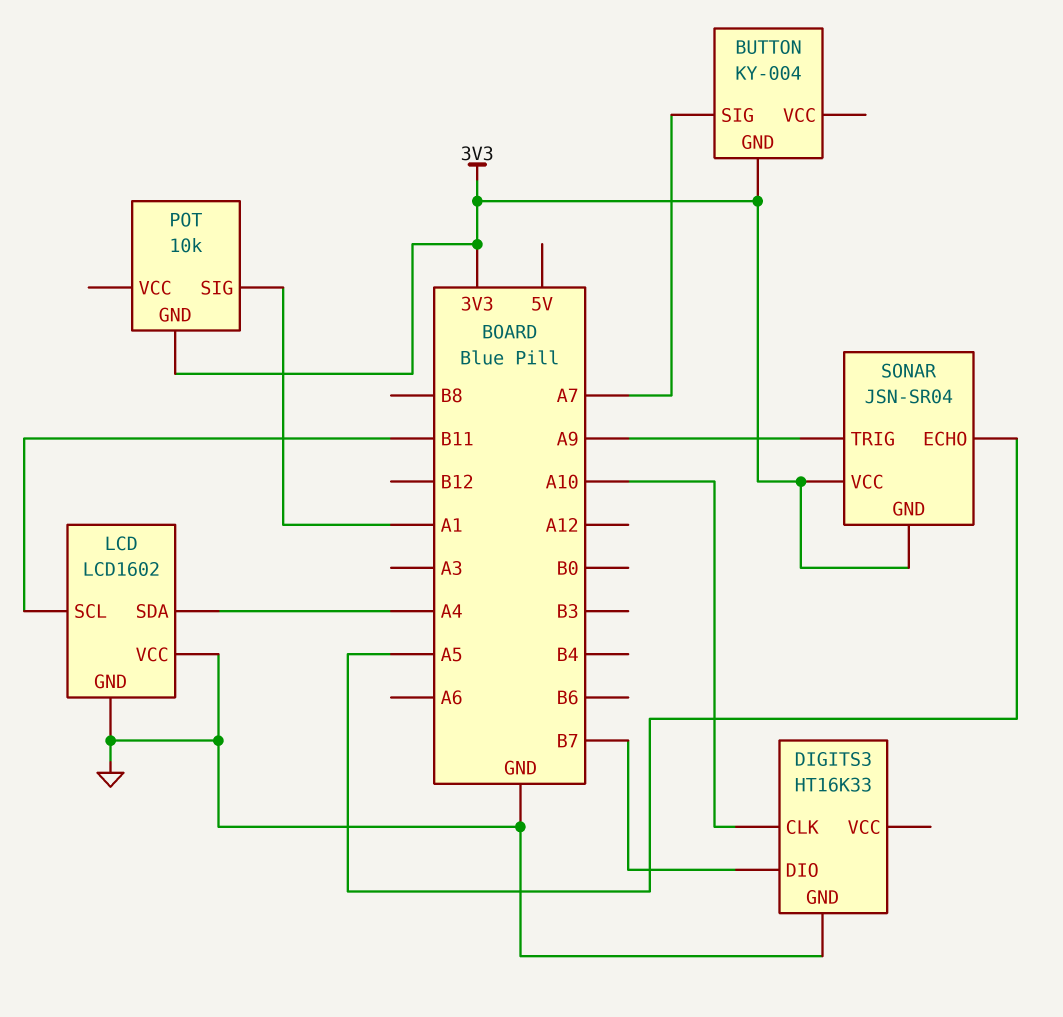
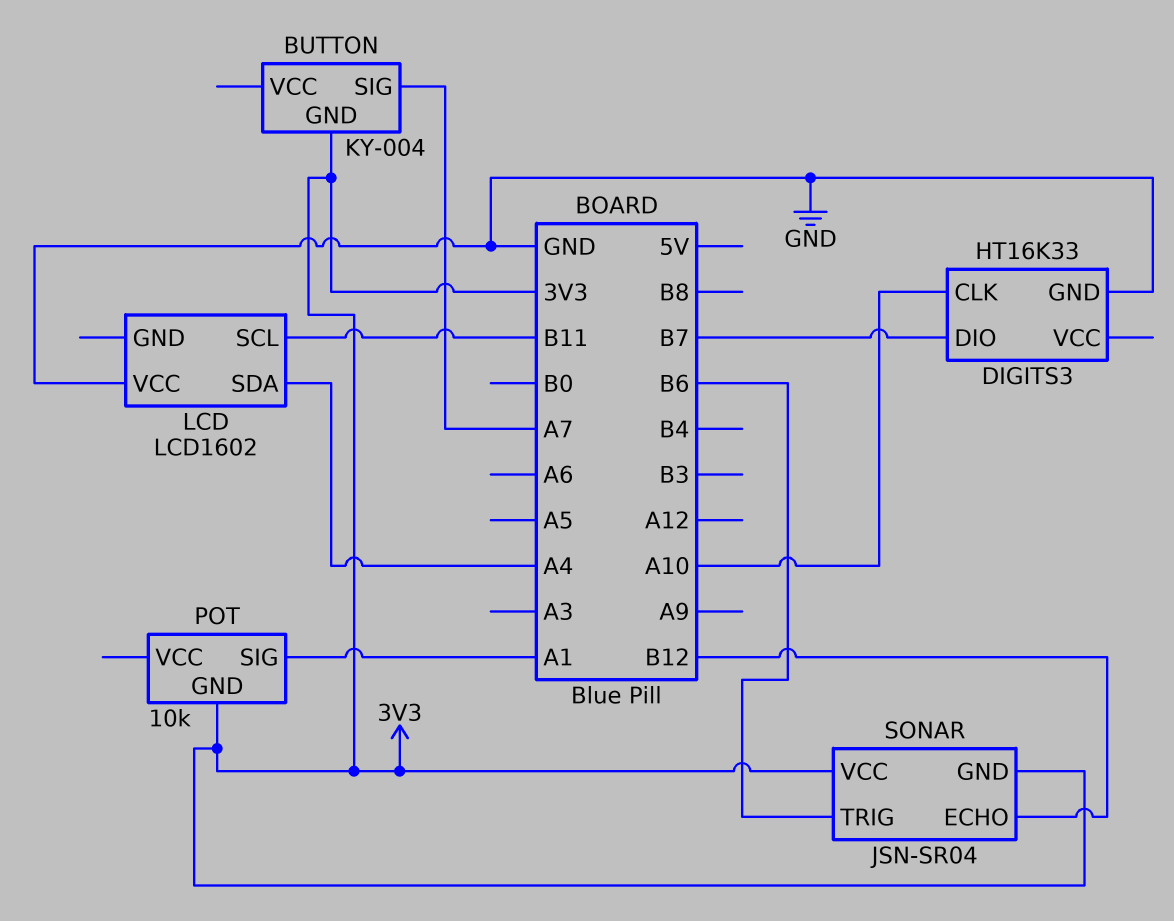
LCD pin GND: GND -> none
SONAR pin ECHO: A5 -> B12
SONAR pin TRIG: A9 -> B6

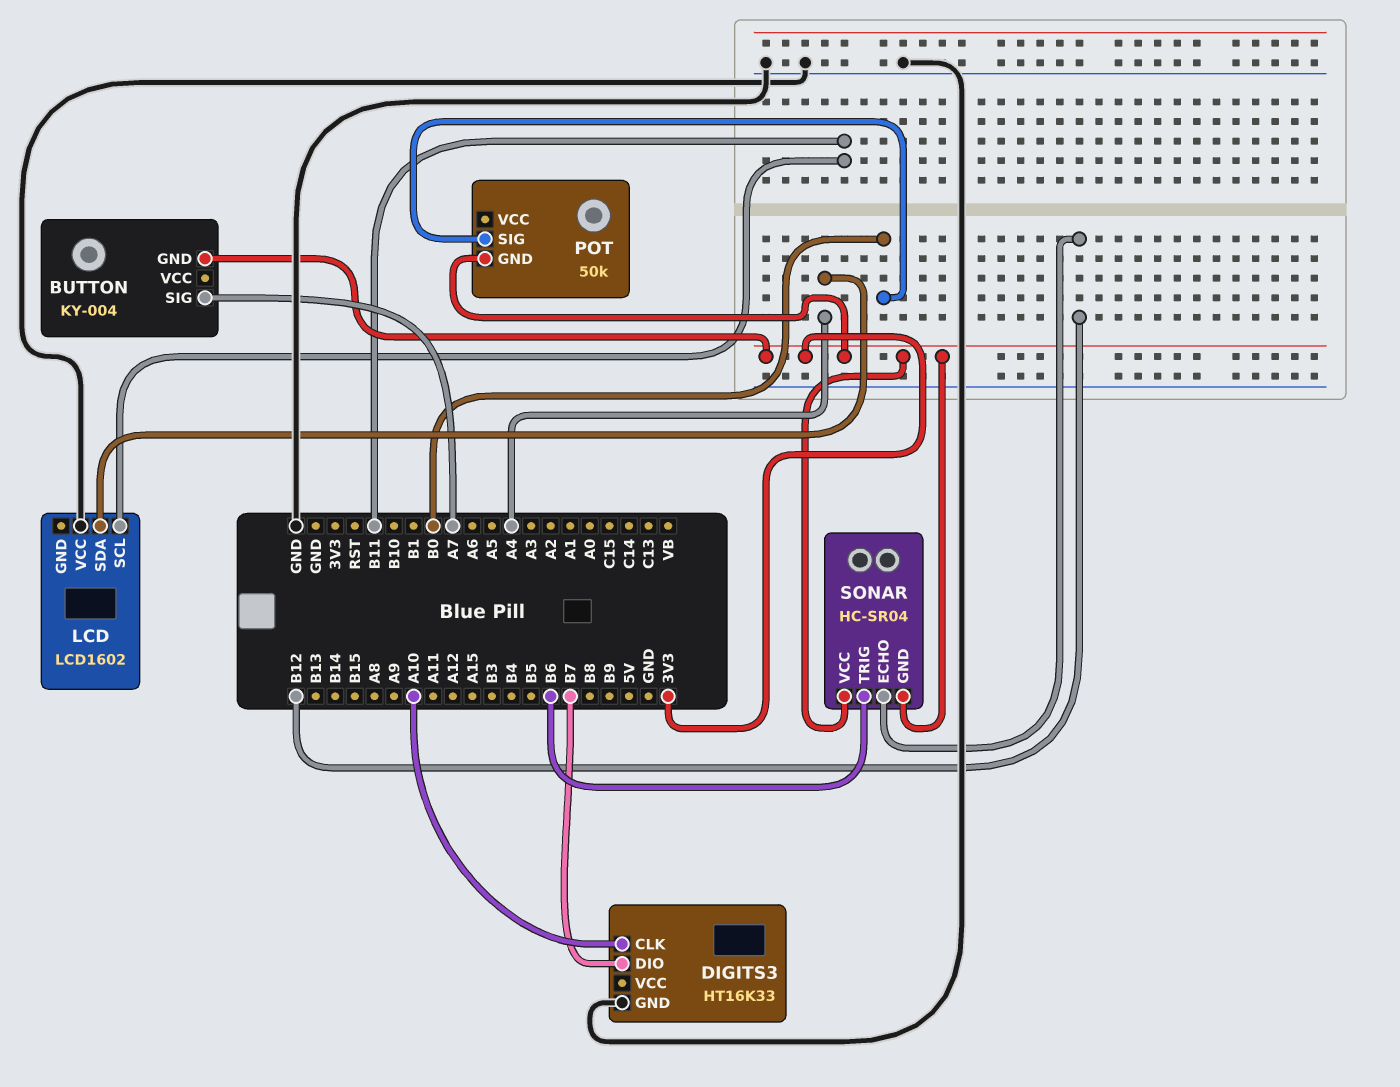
POT: 10k -> 50k
POT pin SIG: A1 -> B0
SONAR: JSN-SR04 -> HC-SR04

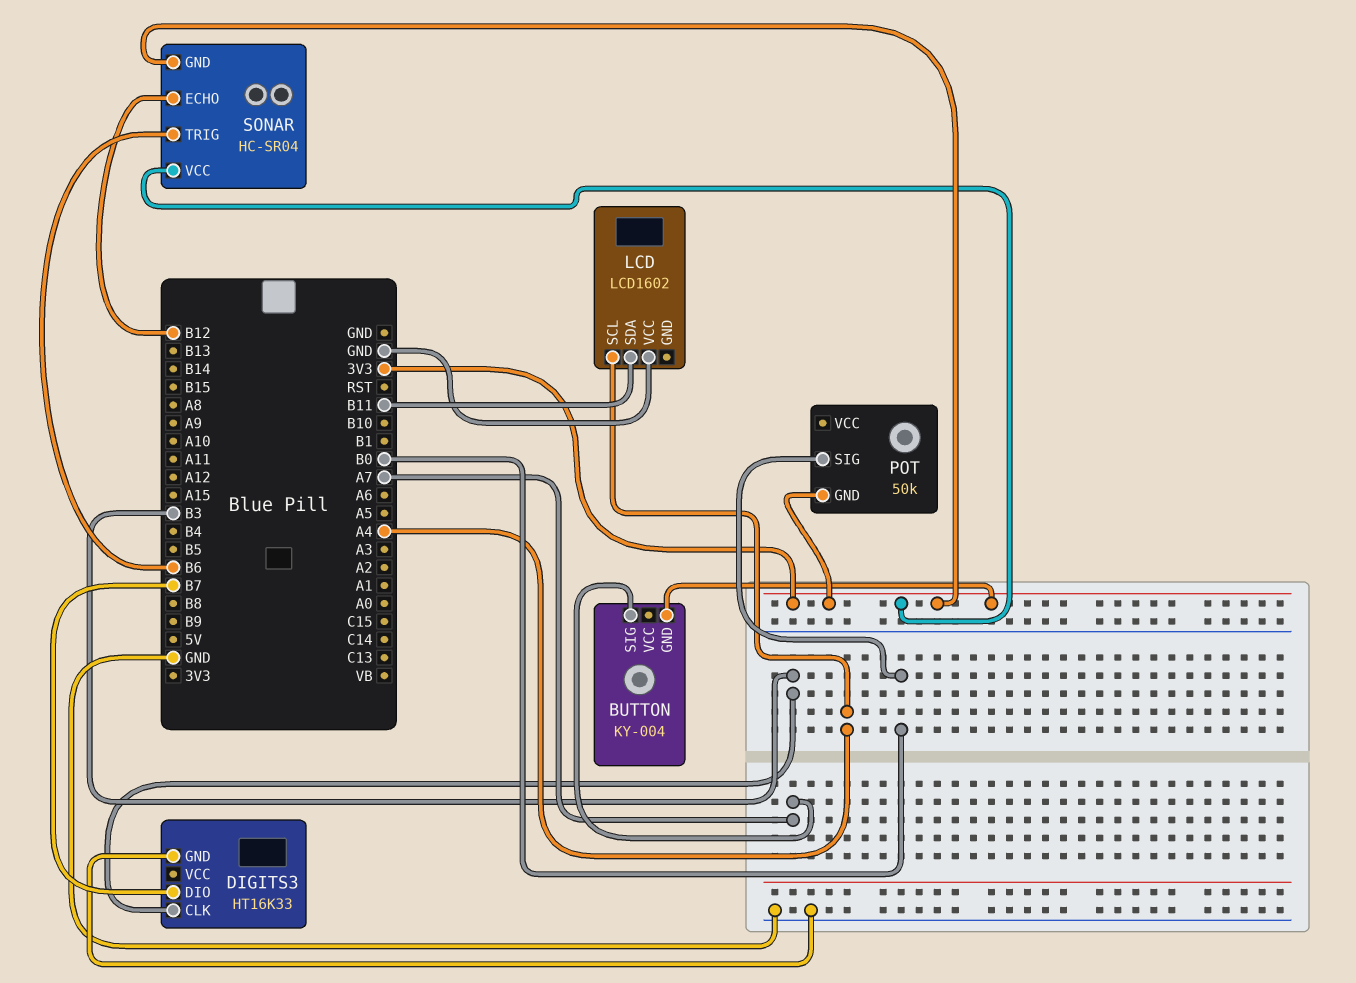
DIGITS3 pin CLK: A10 -> B3
LCD pin SCL: B11 -> A4
LCD pin SDA: A4 -> B11

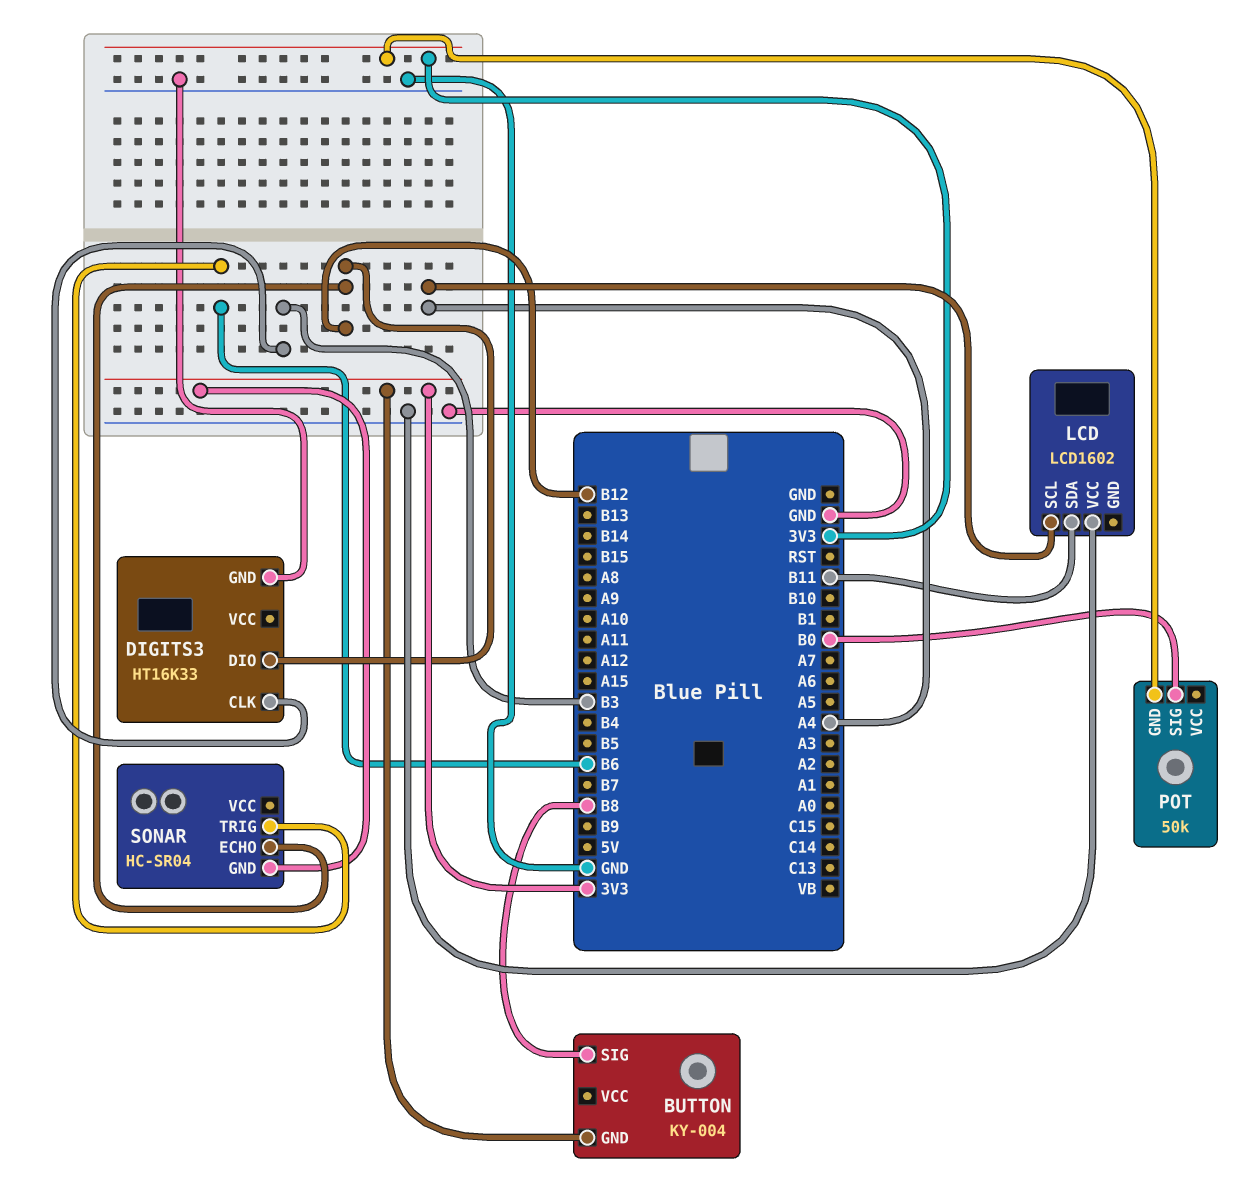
BUTTON pin SIG: A7 -> B8
DIGITS3 pin DIO: B7 -> B12
SONAR pin VCC: 3V3 -> none

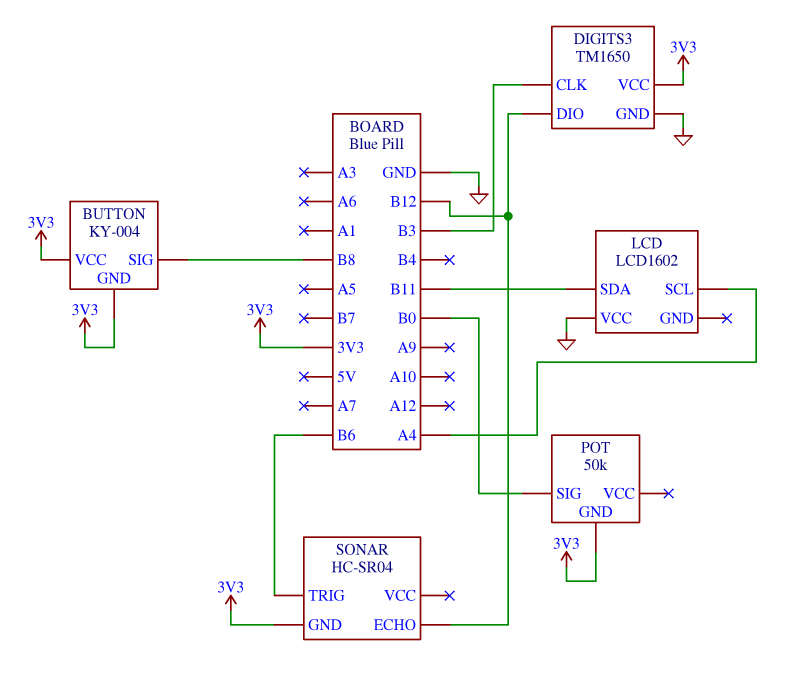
BUTTON pin VCC: none -> 3V3
DIGITS3: HT16K33 -> TM1650
DIGITS3 pin VCC: none -> 3V3

